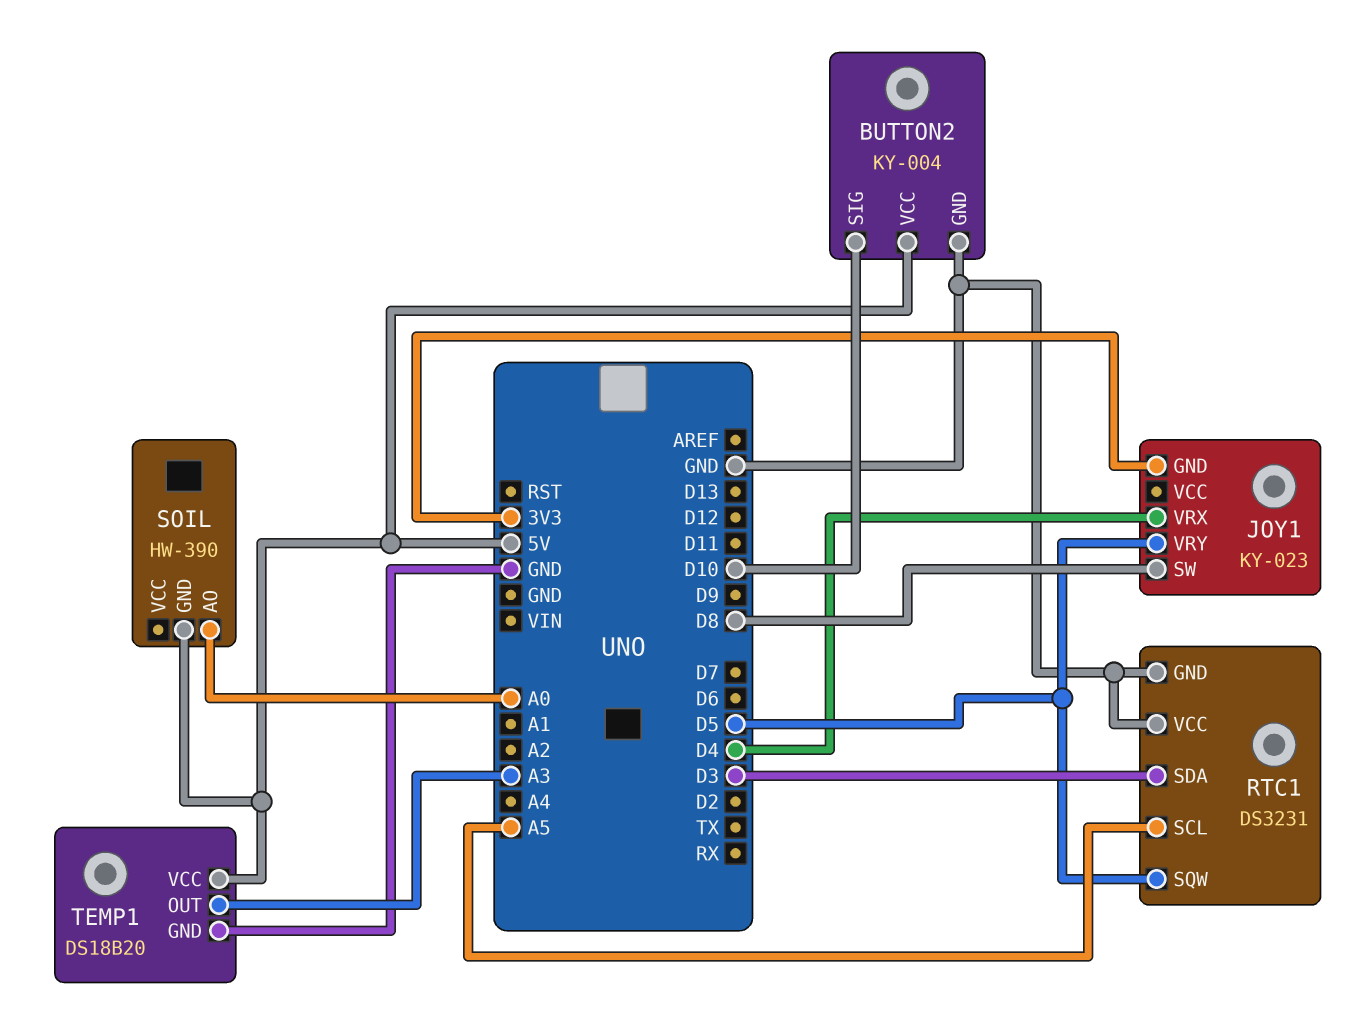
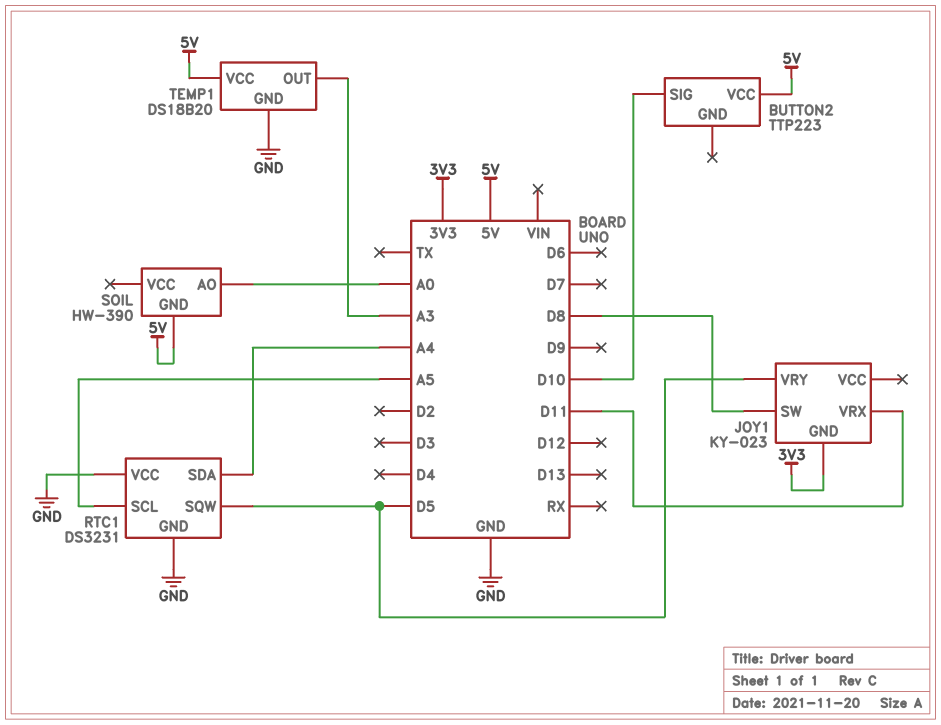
BUTTON2: KY-004 -> TTP223
BUTTON2 pin GND: GND -> none
JOY1 pin VRX: D4 -> D11
RTC1 pin SDA: D3 -> A4

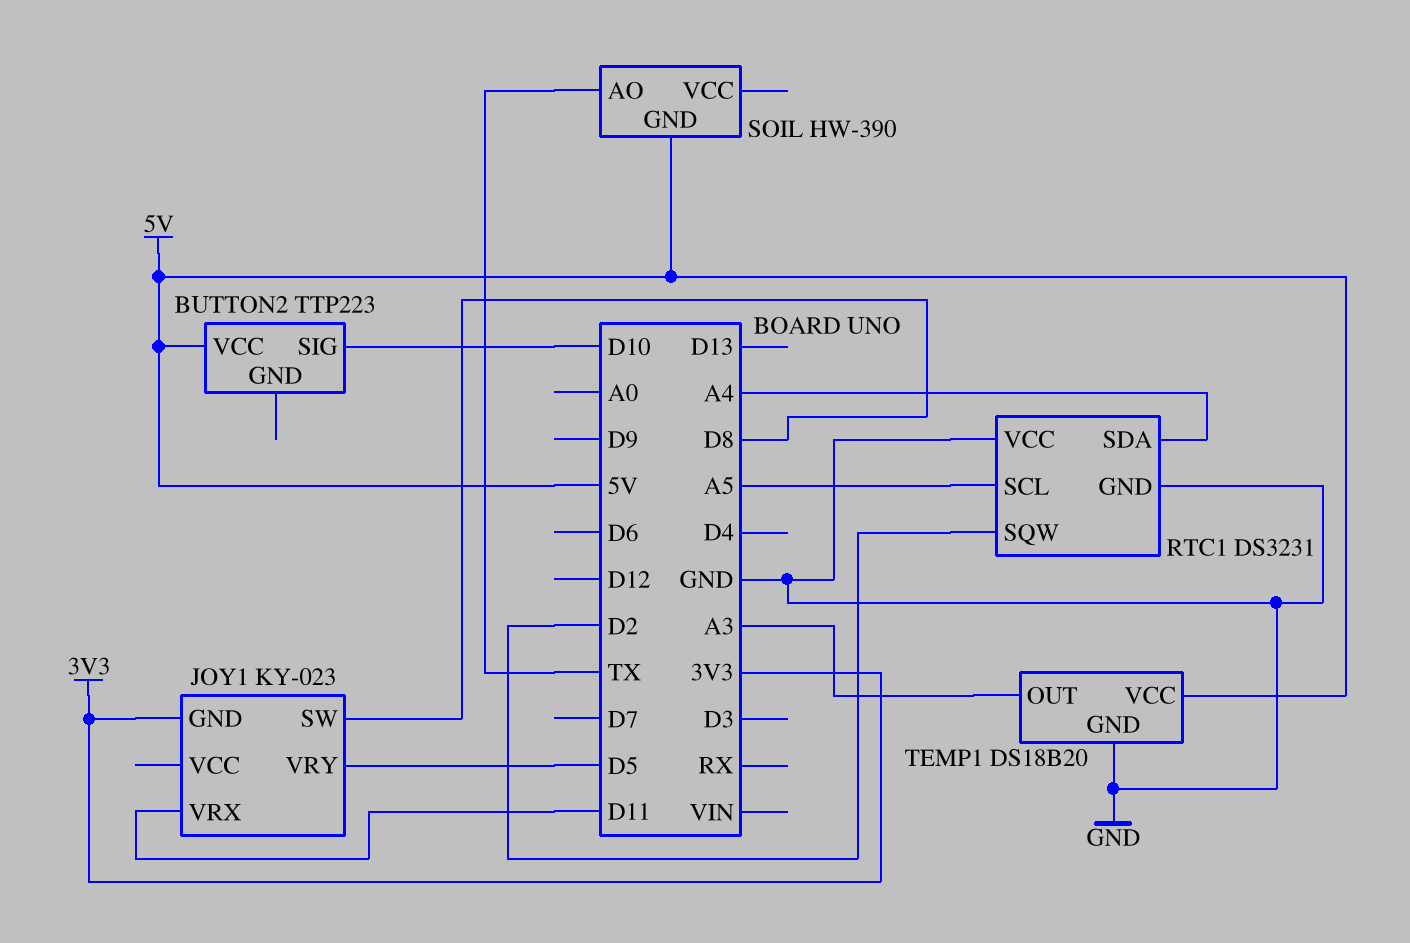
RTC1 pin SQW: D5 -> D2
SOIL pin AO: A0 -> TX

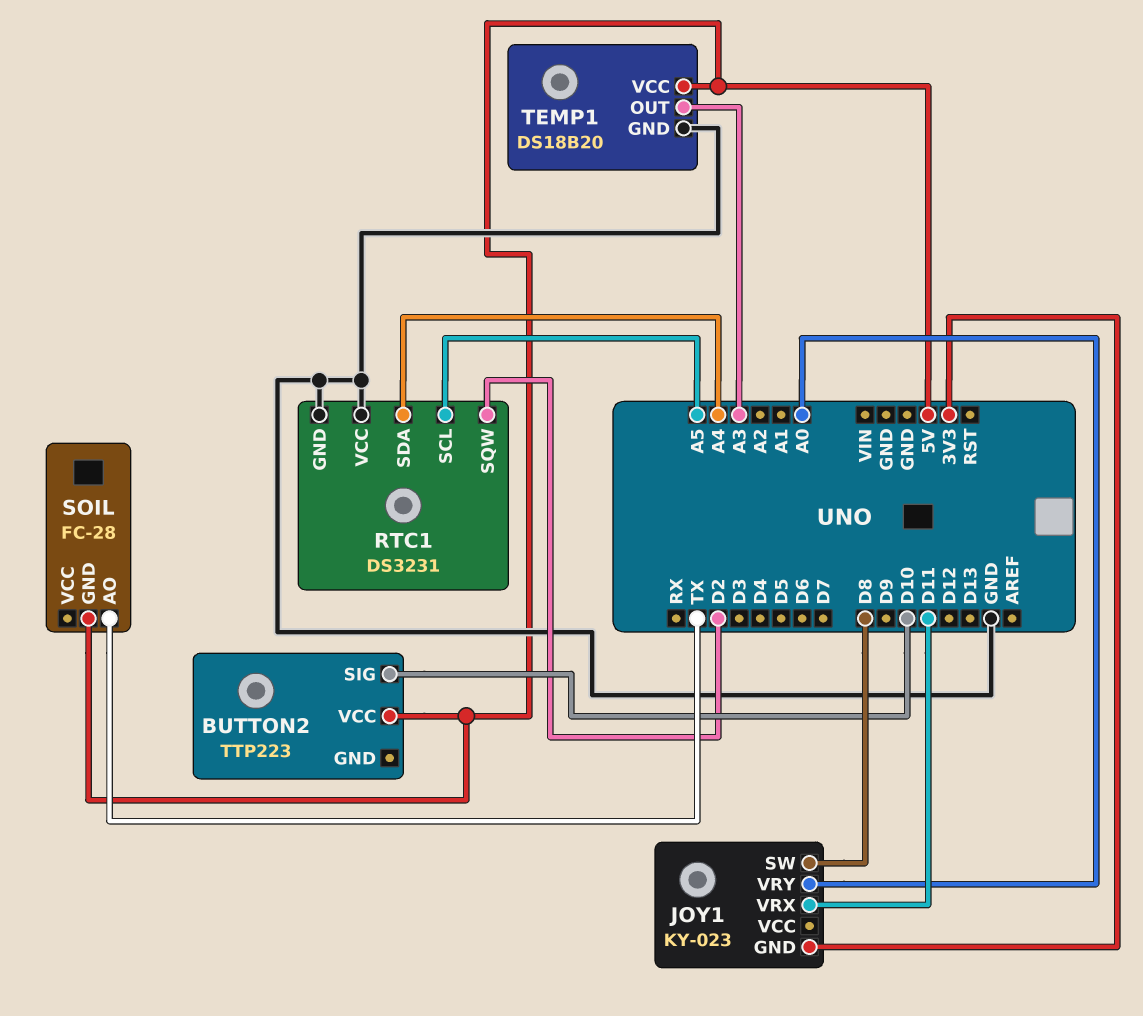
JOY1 pin VRY: D5 -> A0
SOIL: HW-390 -> FC-28

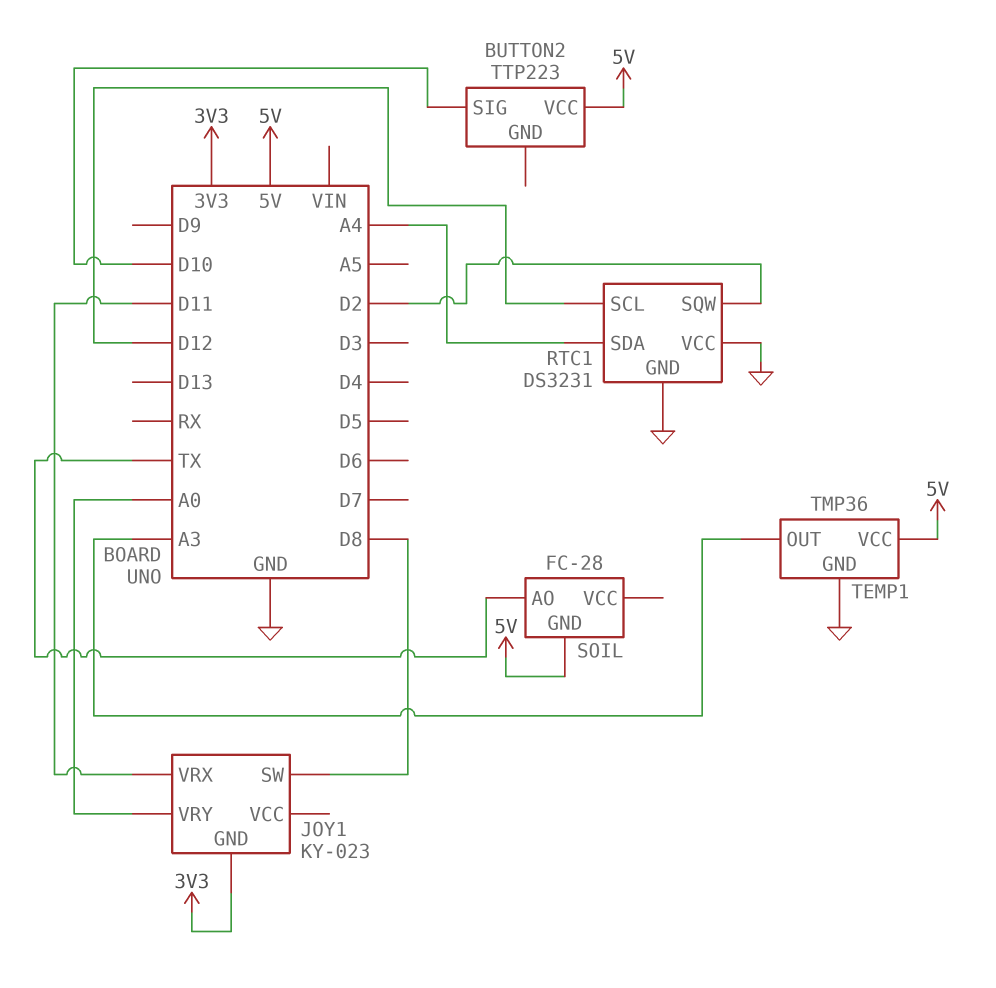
RTC1 pin SCL: A5 -> D12
TEMP1: DS18B20 -> TMP36

